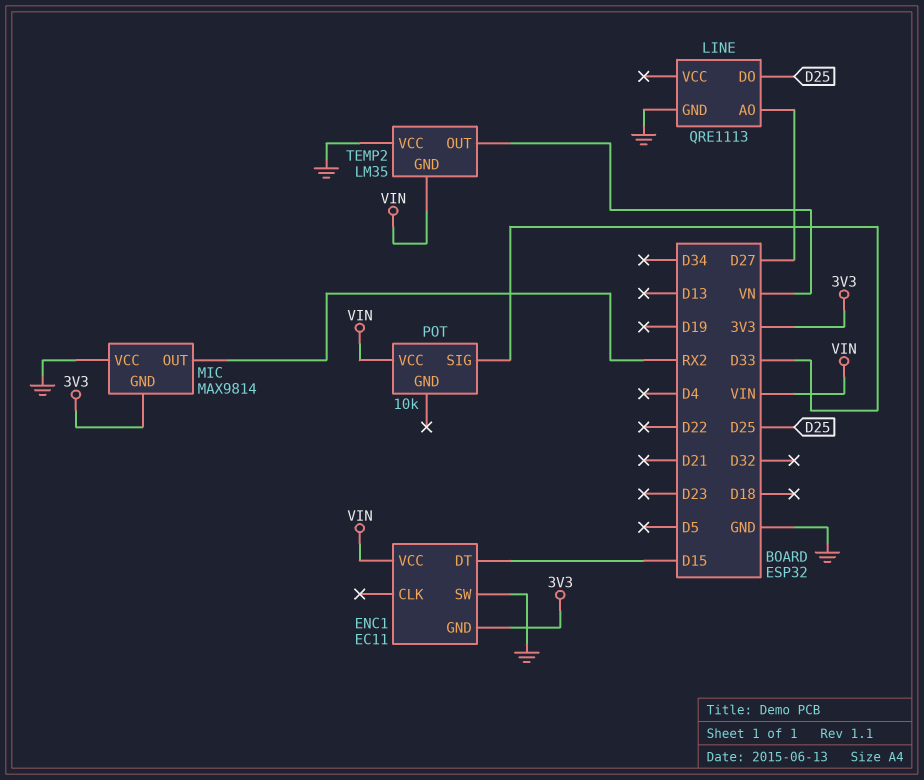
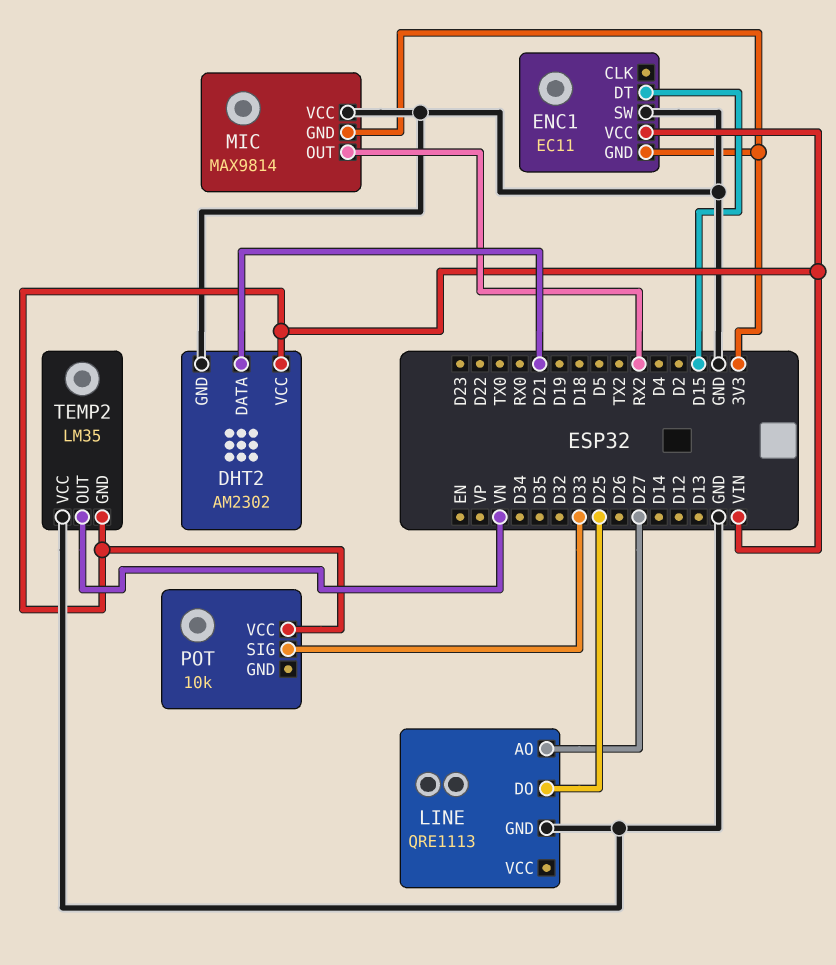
DHT2: none -> AM2302
DHT2 pin DATA: none -> D21
DHT2 pin GND: none -> GND
DHT2 pin VCC: none -> VIN

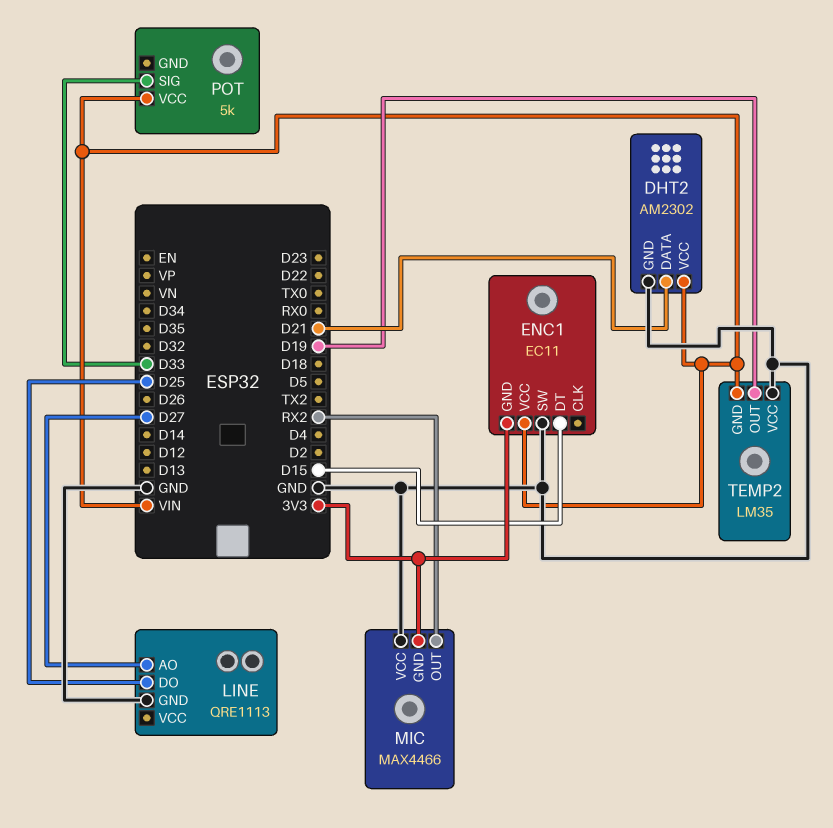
MIC: MAX9814 -> MAX4466
POT: 10k -> 5k
TEMP2 pin OUT: VN -> D19

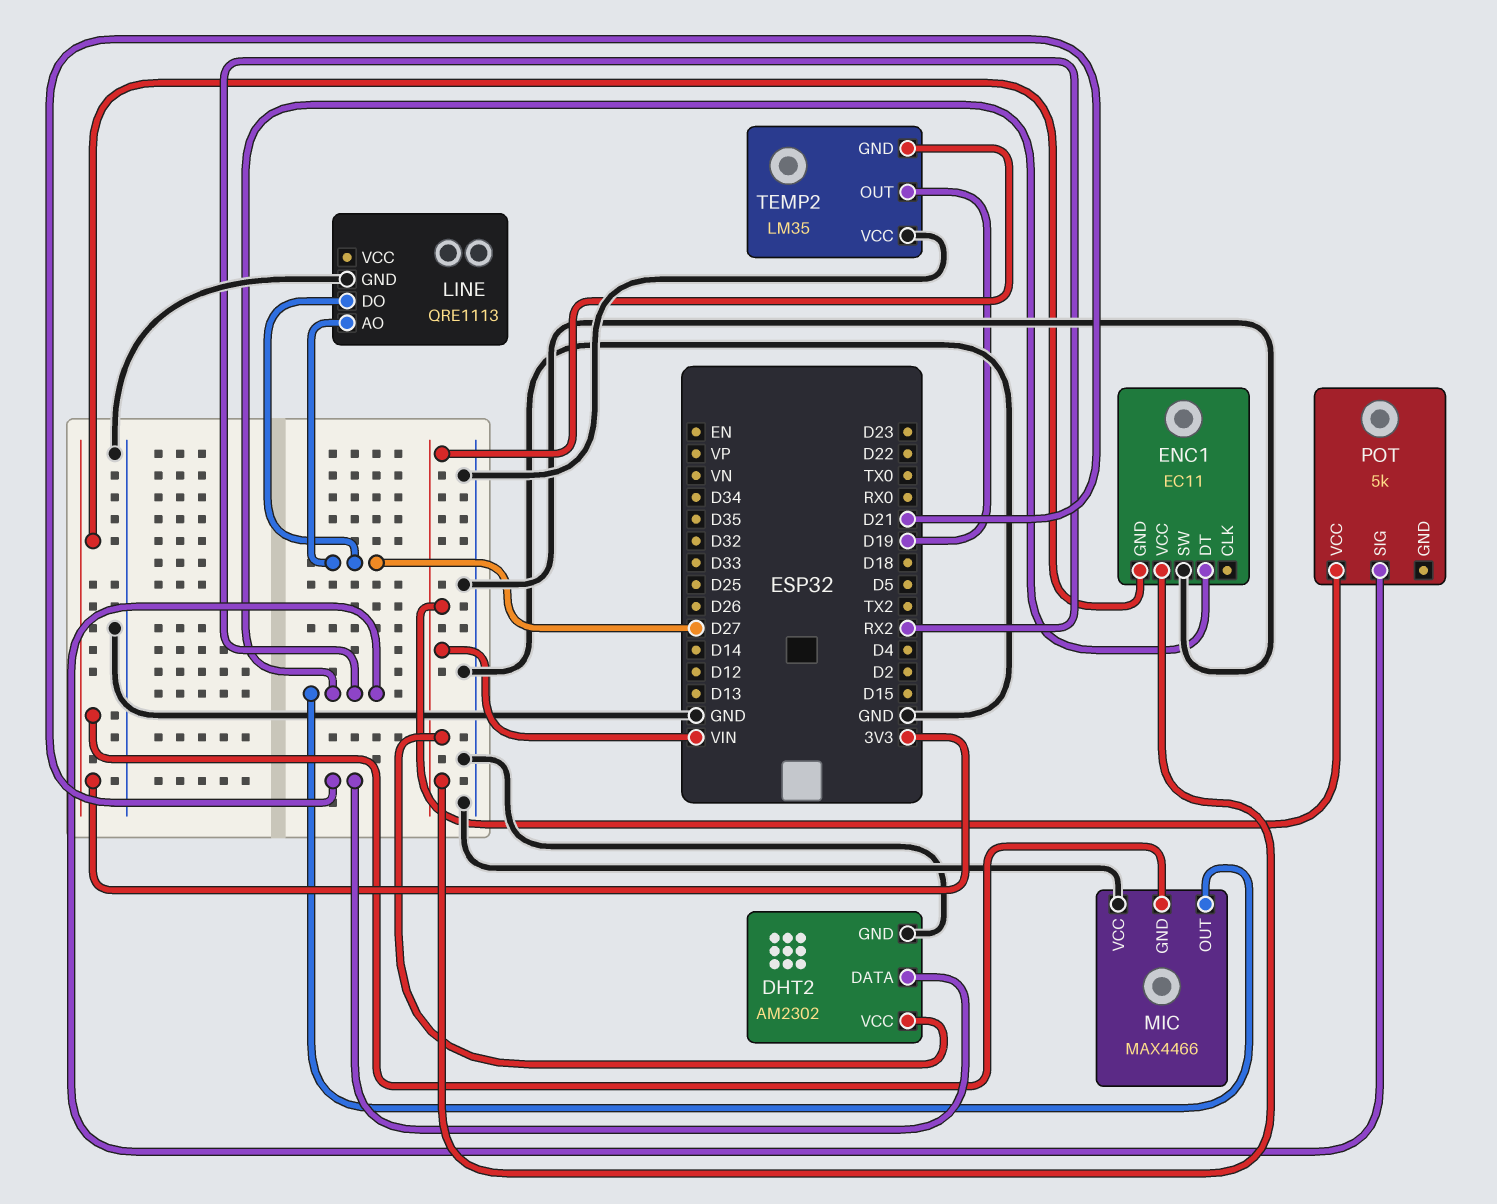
ENC1 pin DT: D15 -> RX2
LINE pin DO: D25 -> D27
POT pin SIG: D33 -> RX2

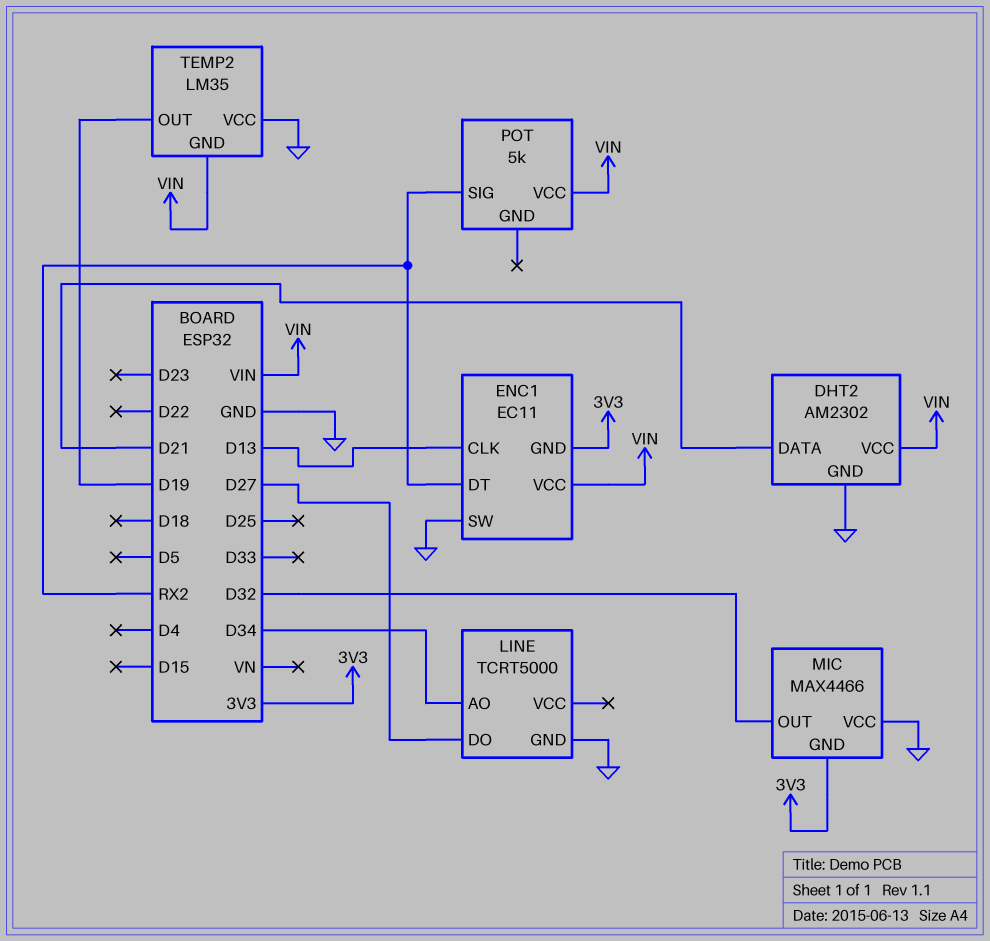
ENC1 pin CLK: none -> D13
LINE: QRE1113 -> TCRT5000
LINE pin AO: D27 -> D34
MIC pin OUT: RX2 -> D32

